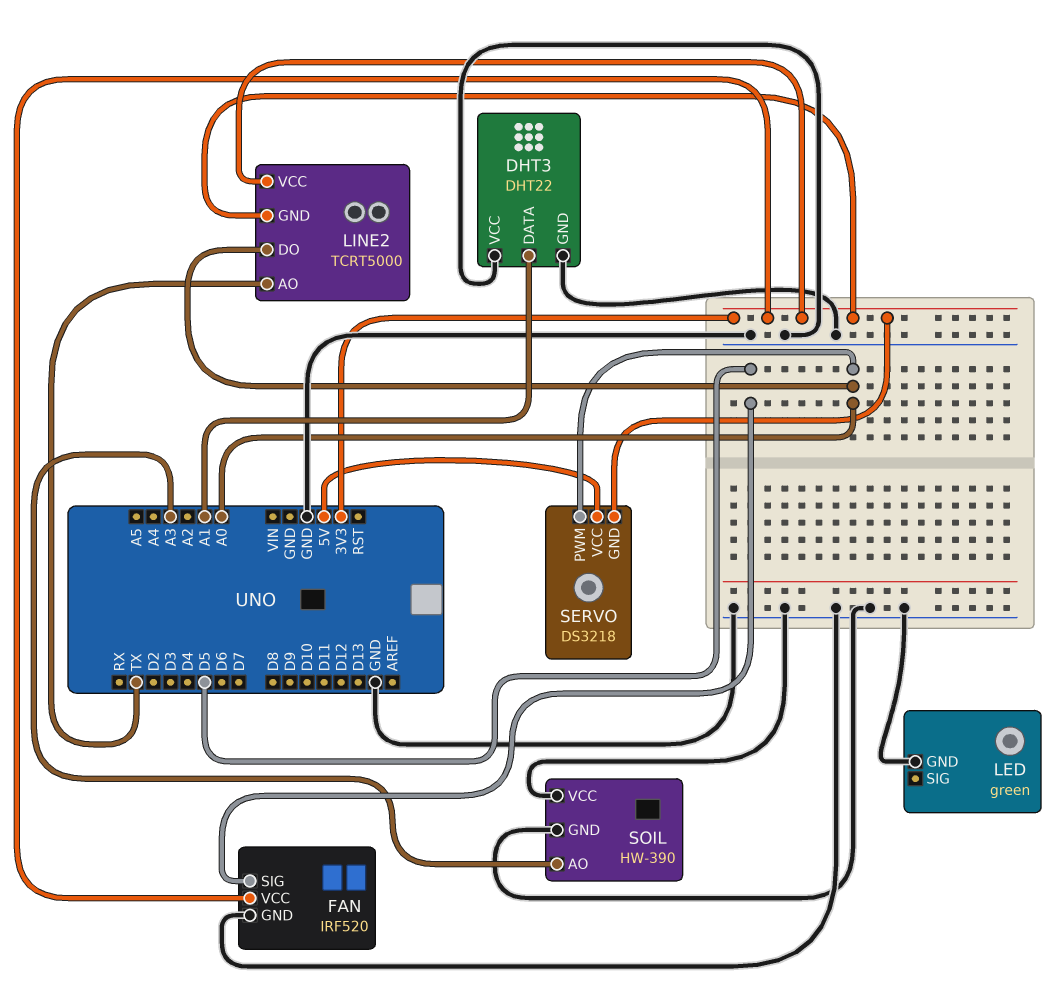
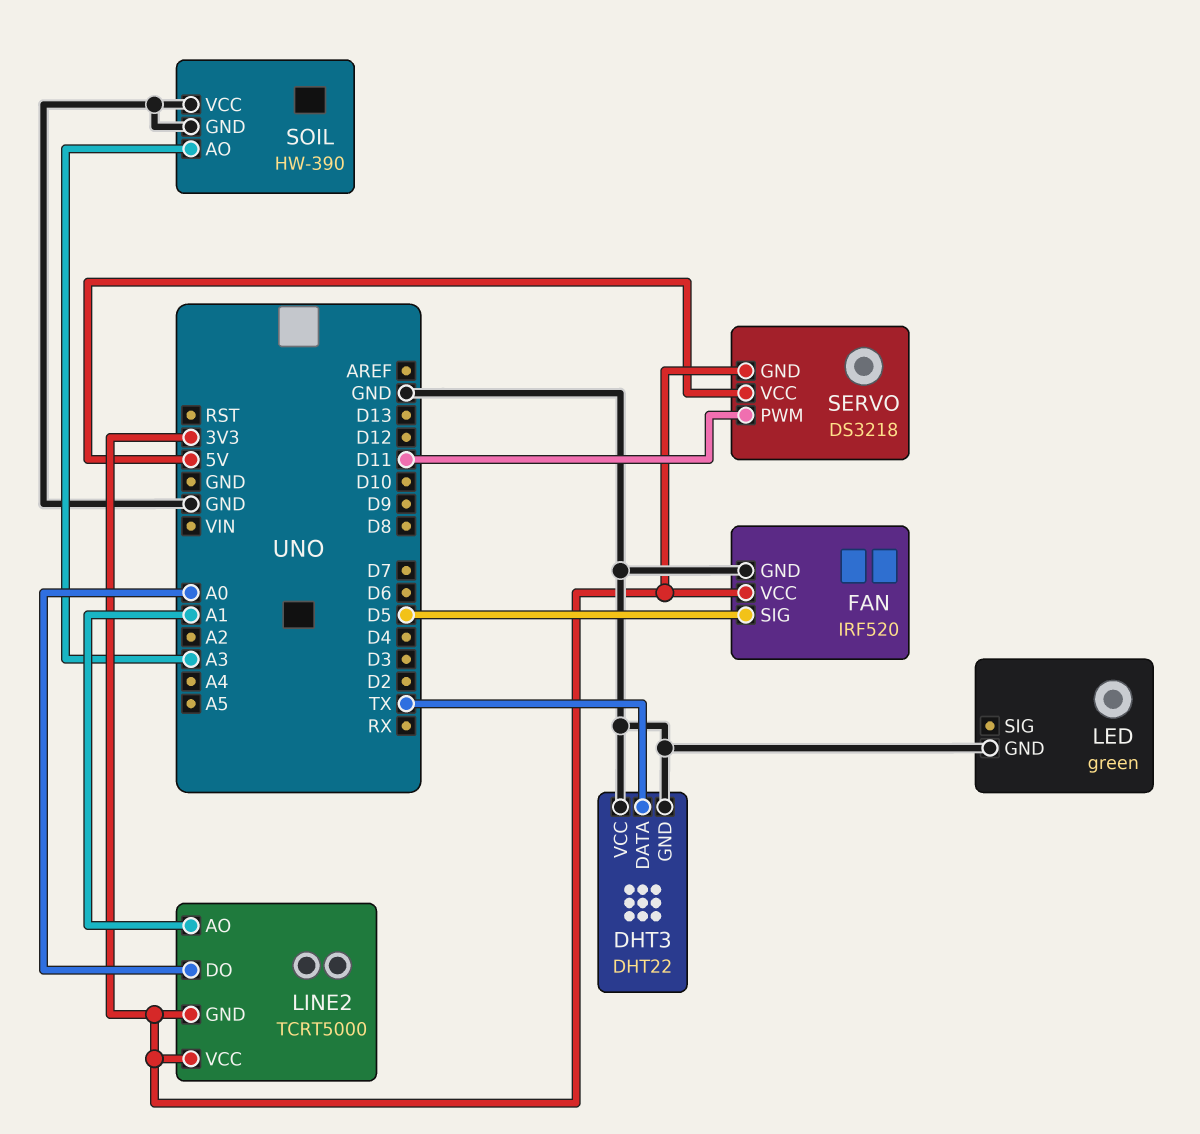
DHT3 pin DATA: A1 -> TX
LINE2 pin AO: TX -> A1
SERVO pin PWM: A0 -> D11

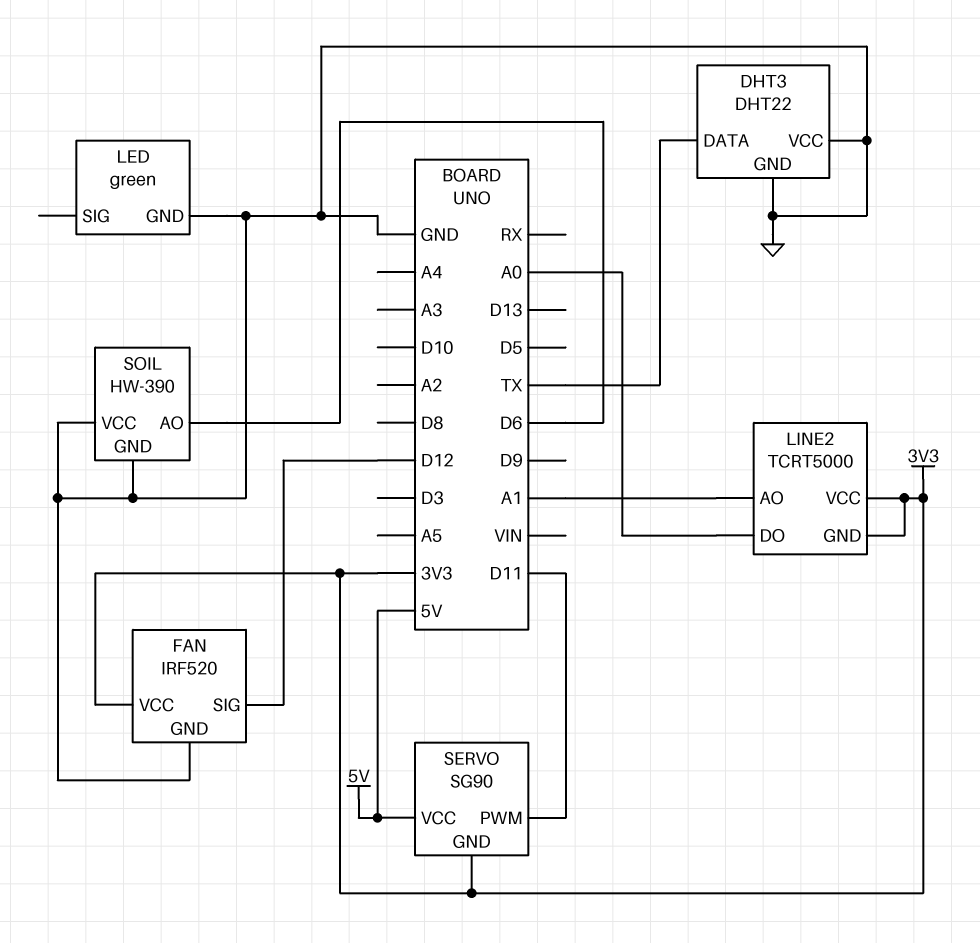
FAN pin SIG: D5 -> D12
SERVO: DS3218 -> SG90
SOIL pin AO: A3 -> D6

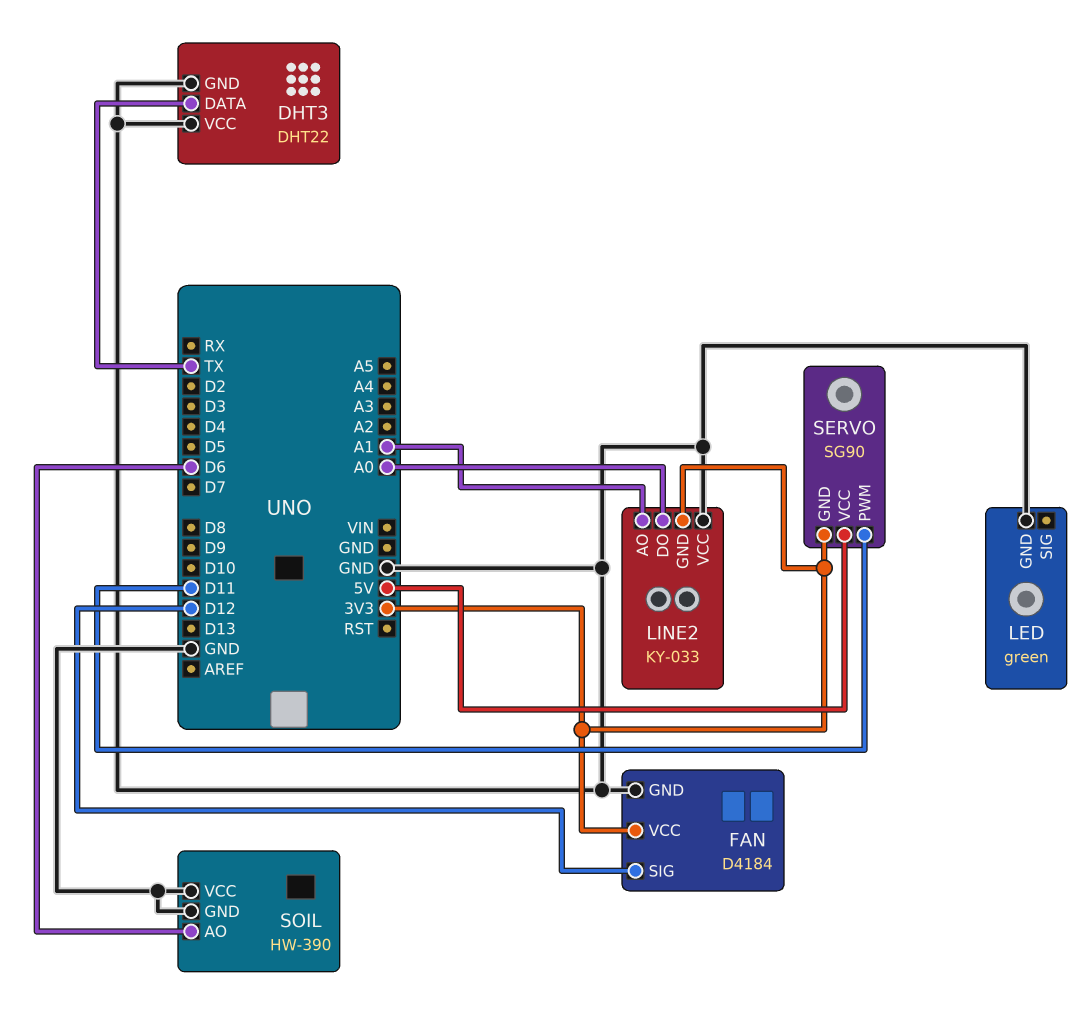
FAN: IRF520 -> D4184
LINE2: TCRT5000 -> KY-033
LINE2 pin VCC: 3V3 -> GND

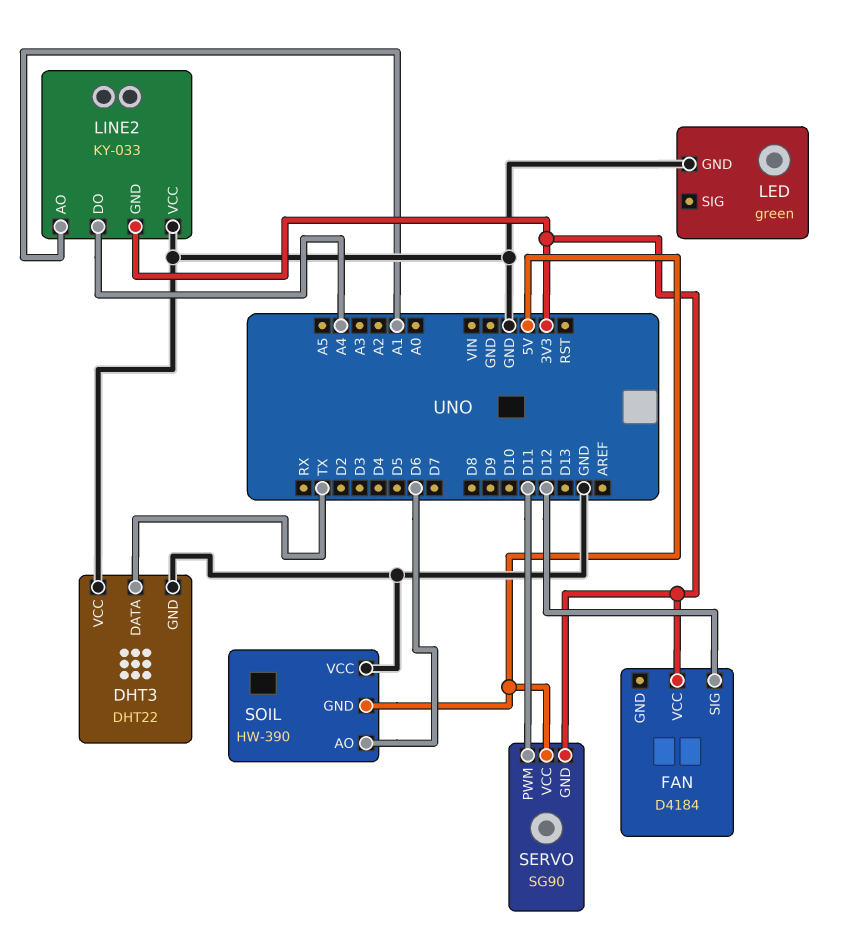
FAN pin GND: GND -> none
LINE2 pin DO: A0 -> A4
SOIL pin GND: GND -> 5V

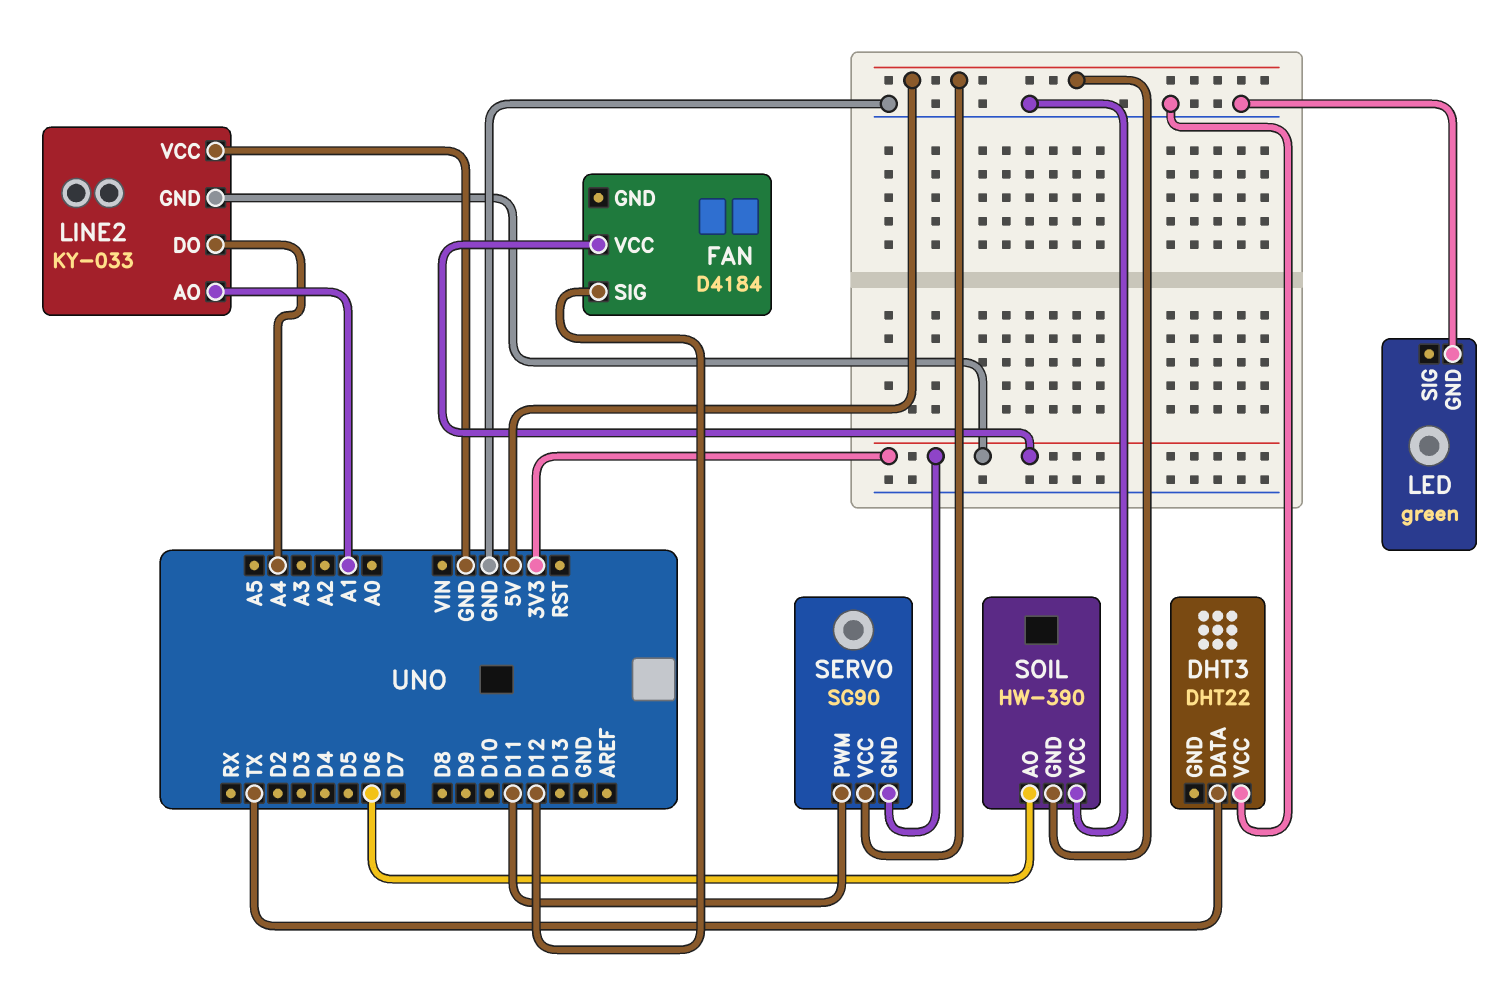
DHT3 pin GND: GND -> none

